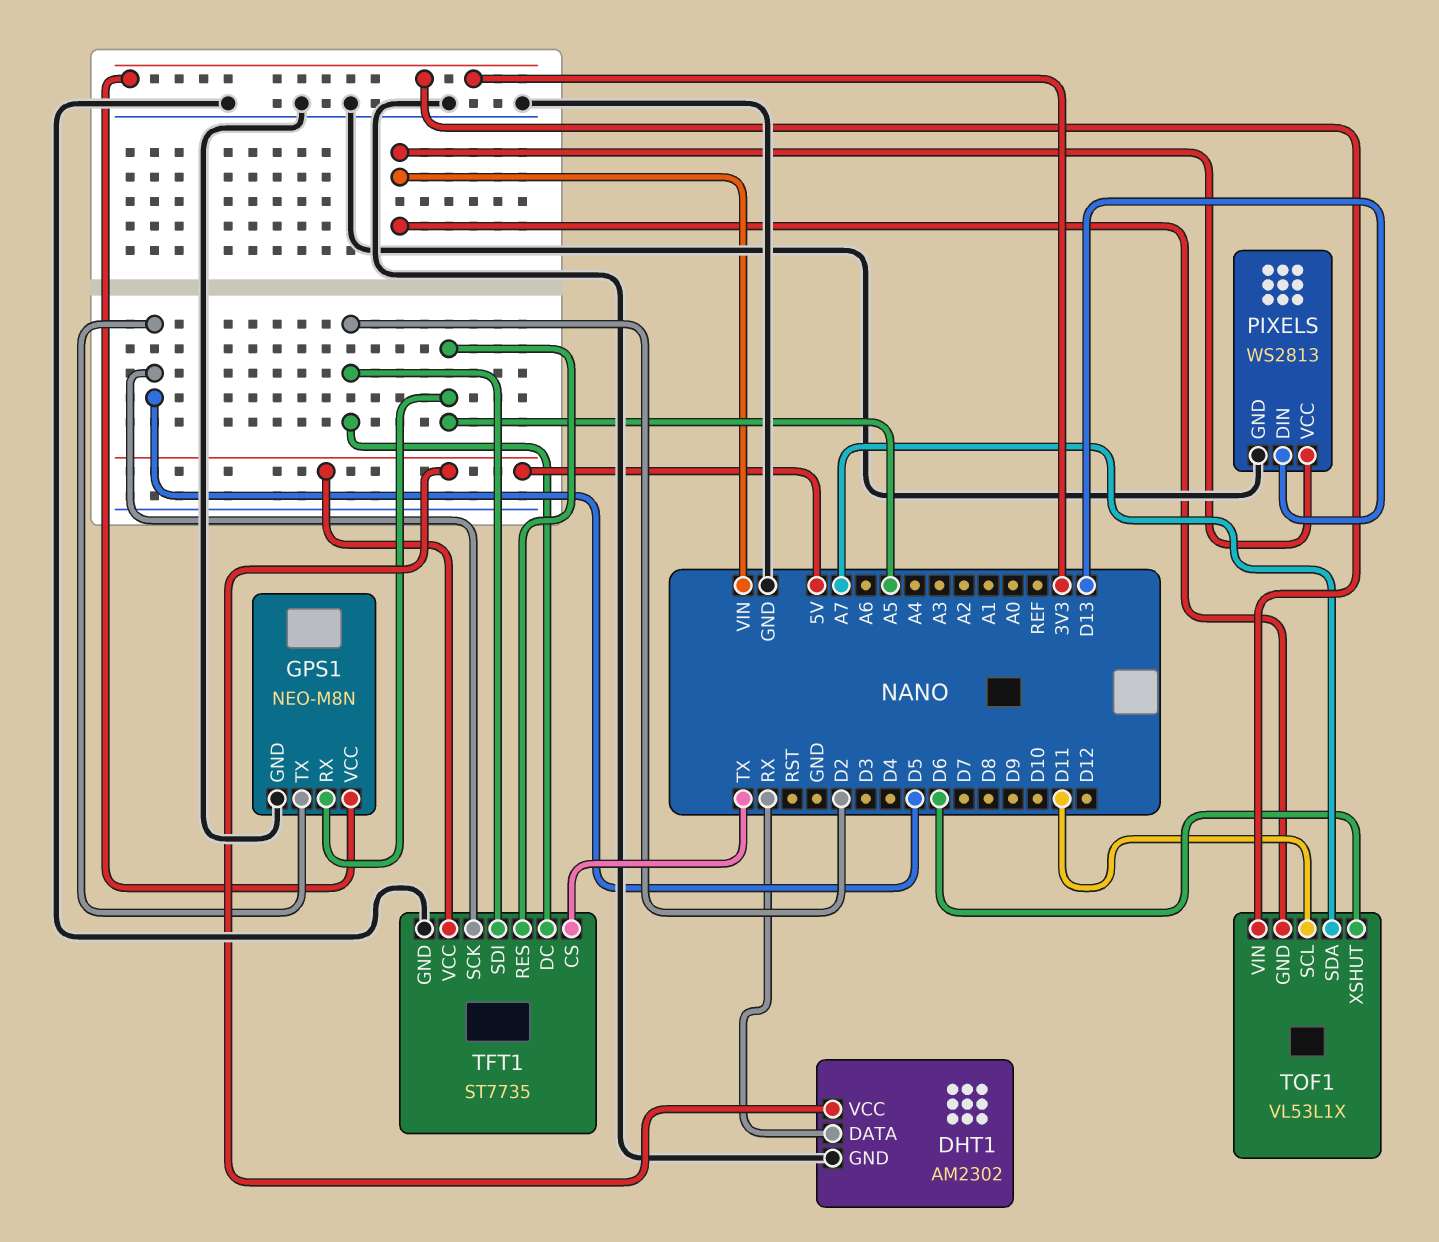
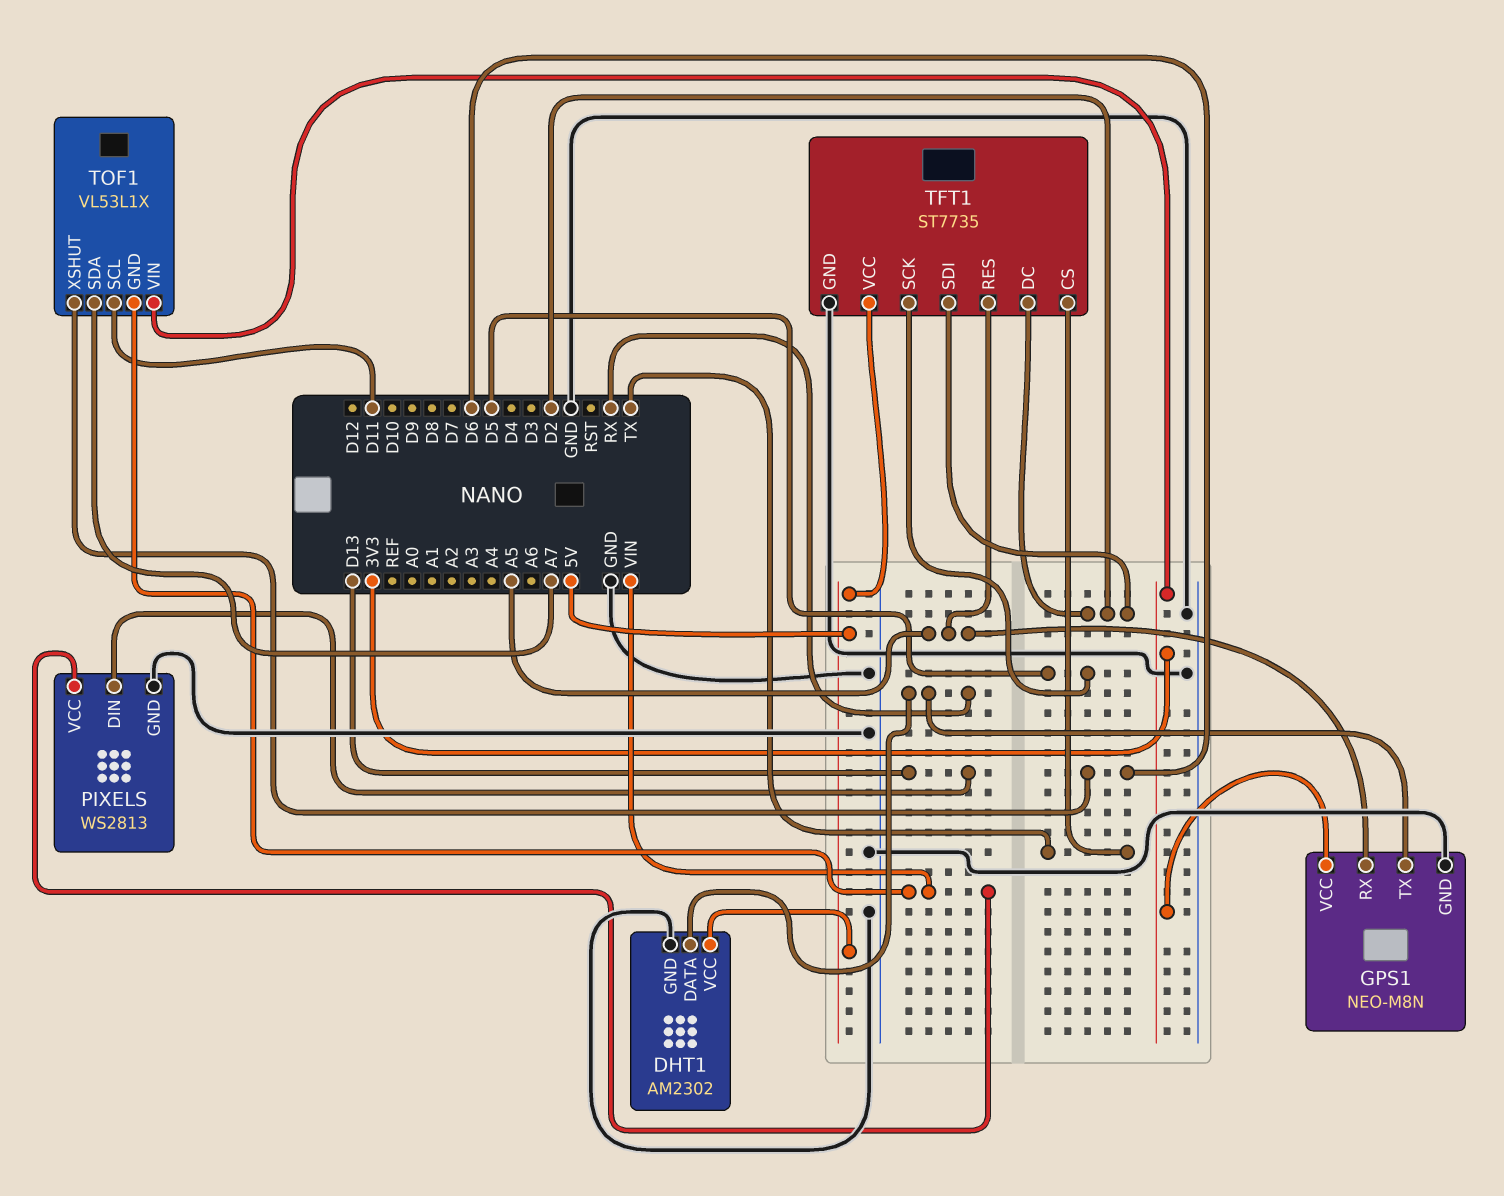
GPS1 pin TX: D5 -> RX

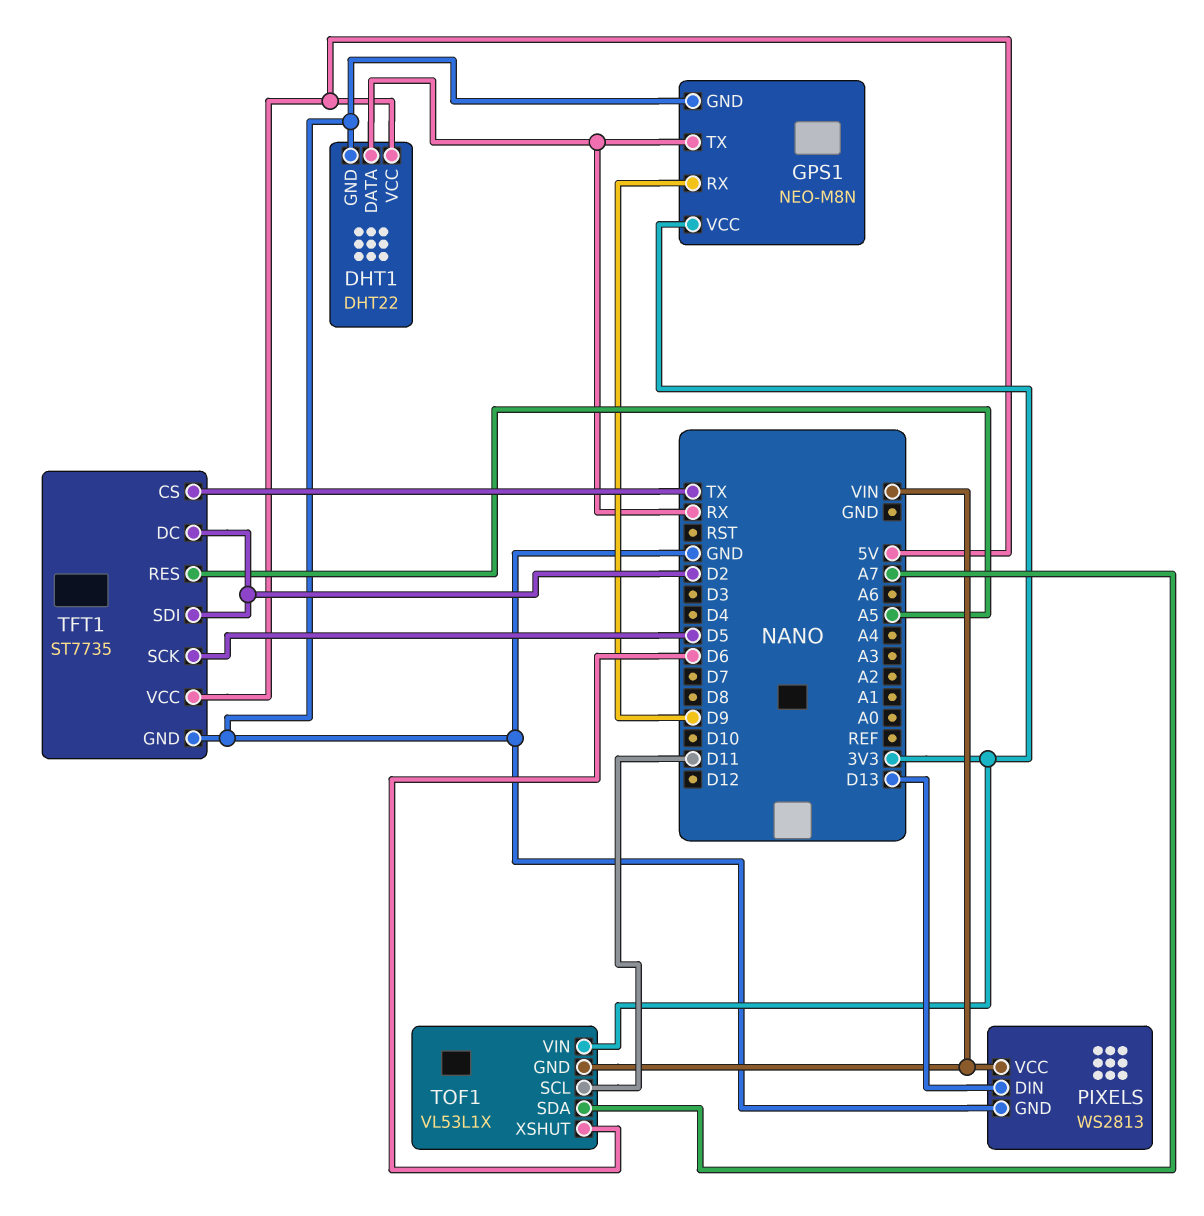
DHT1: AM2302 -> DHT22
GPS1 pin RX: A5 -> D9

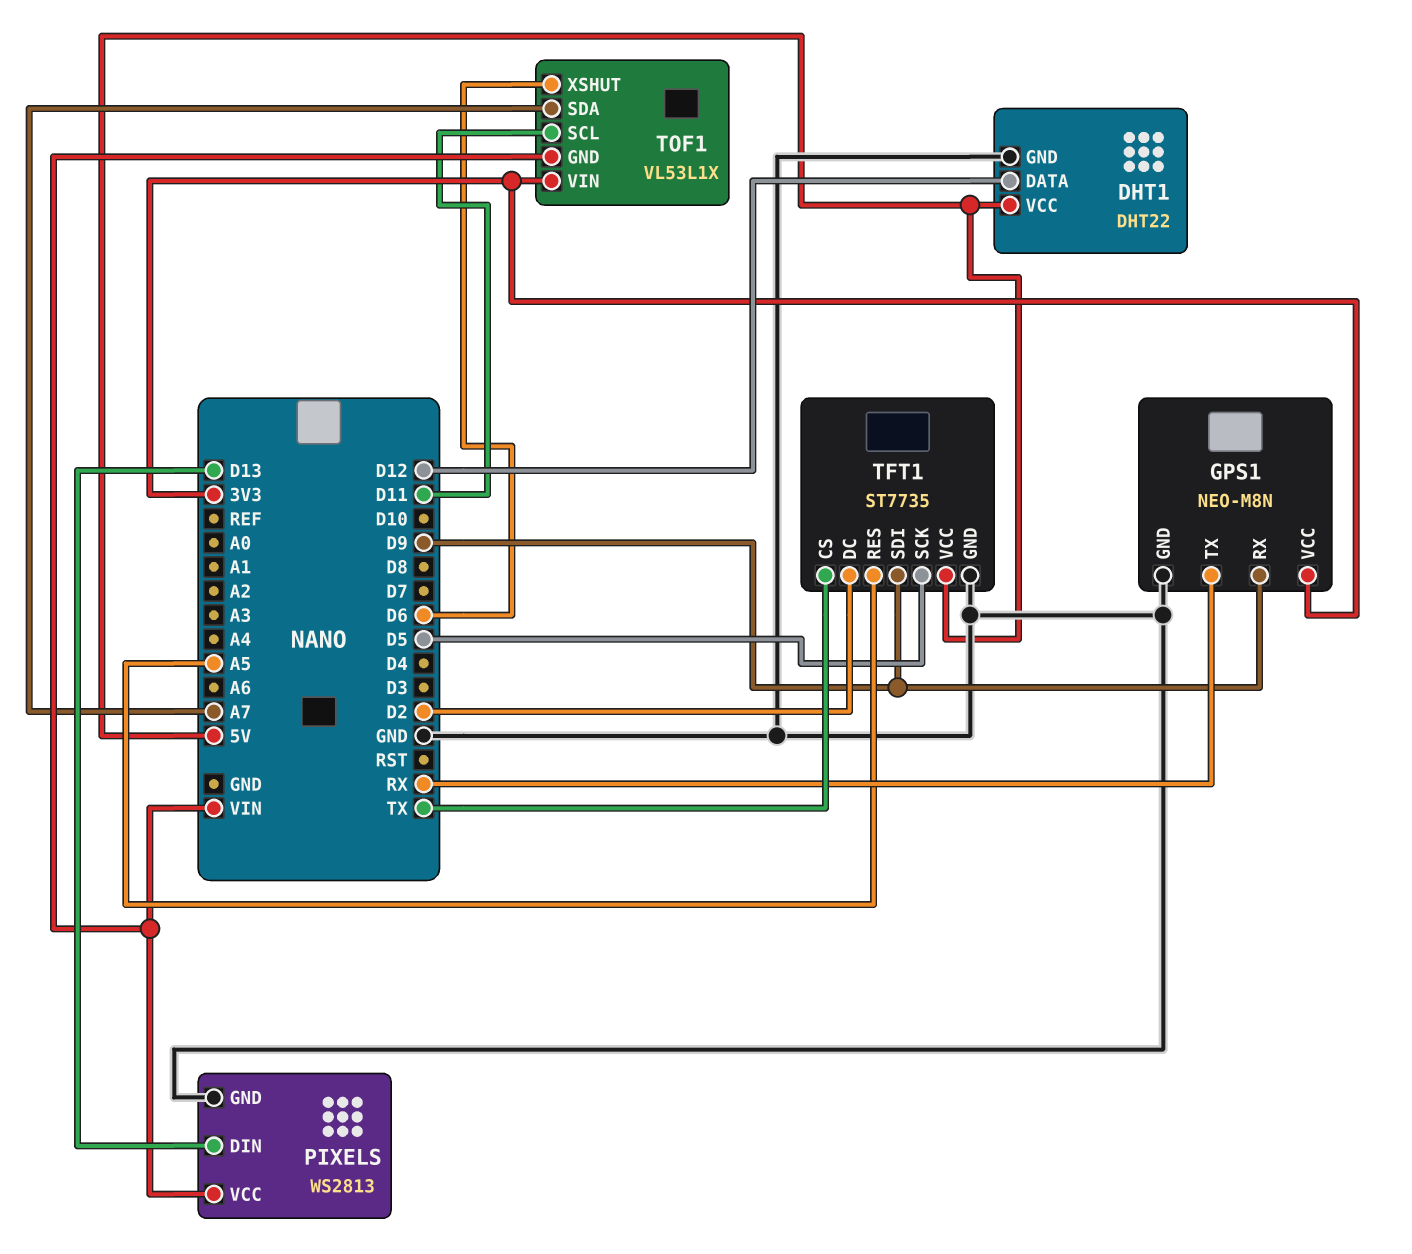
DHT1 pin DATA: RX -> D12
TFT1 pin SDI: D2 -> D9

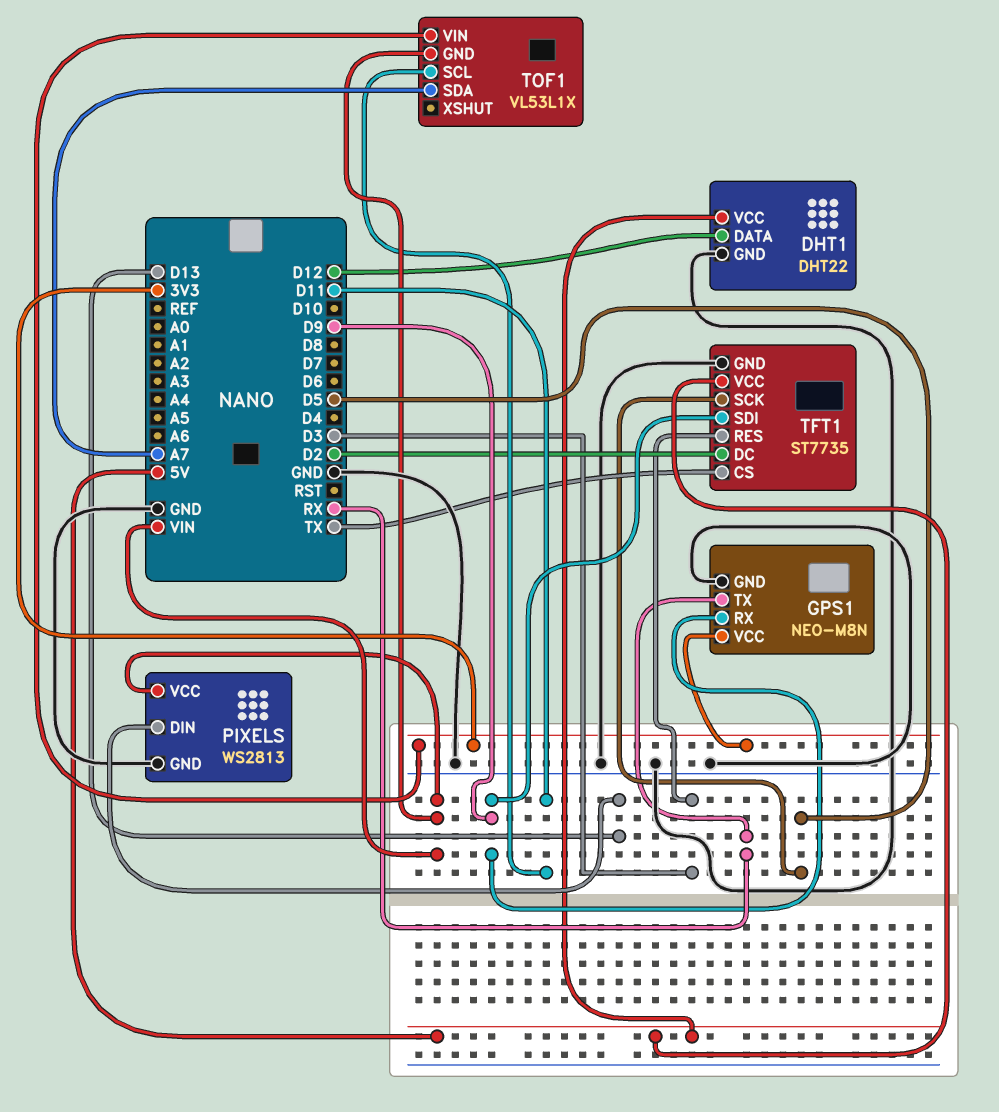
TFT1 pin RES: A5 -> D3
TOF1 pin XSHUT: D6 -> none

